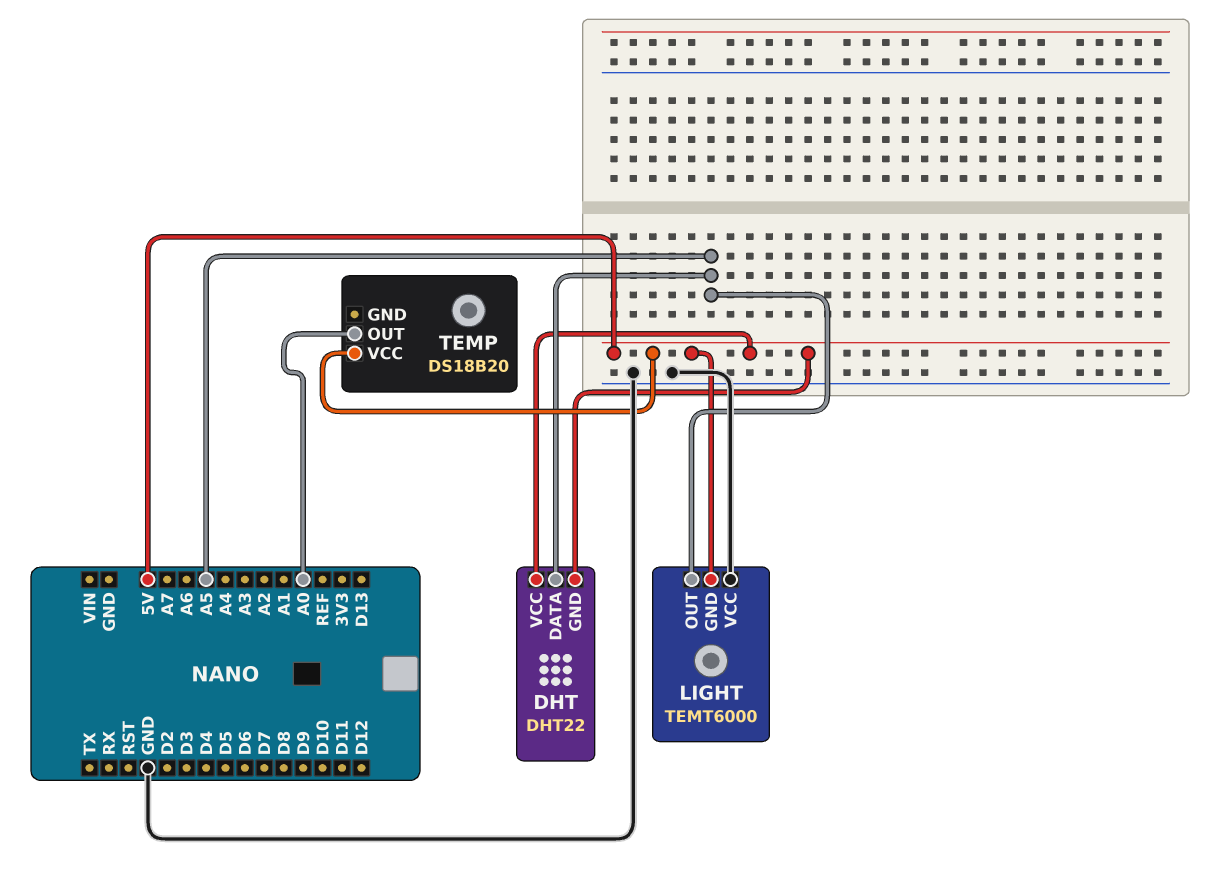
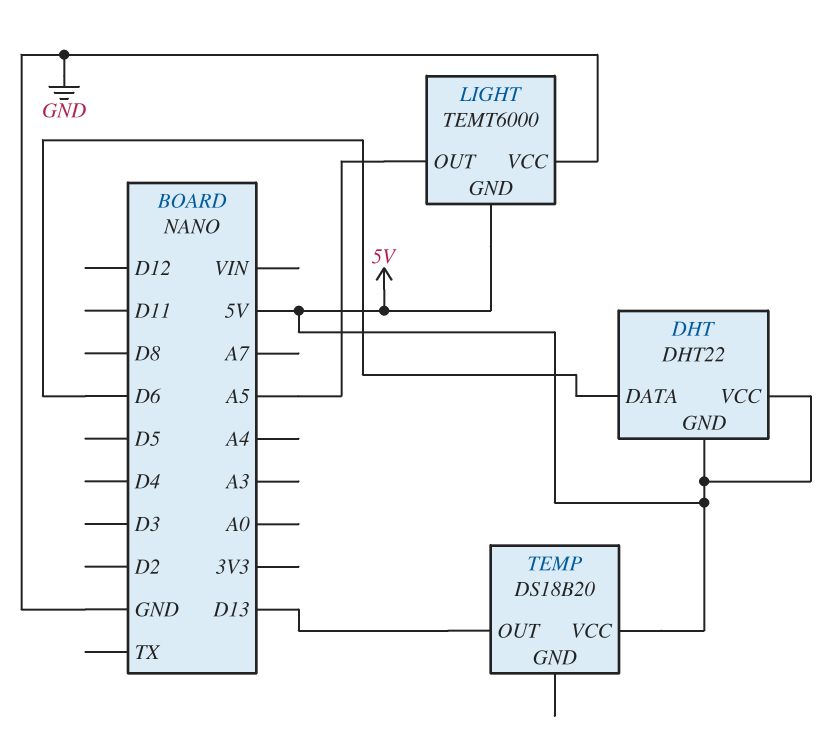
DHT pin DATA: A5 -> D6
TEMP pin OUT: A0 -> D13

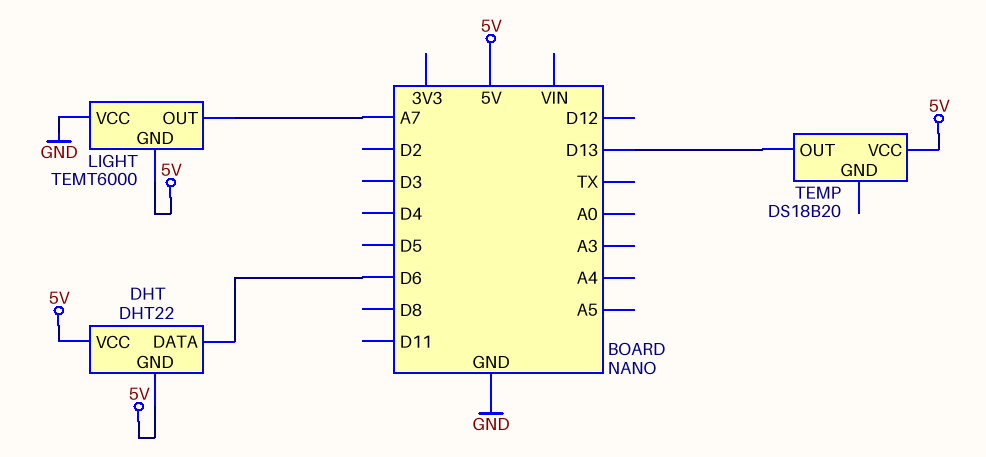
LIGHT pin OUT: A5 -> A7

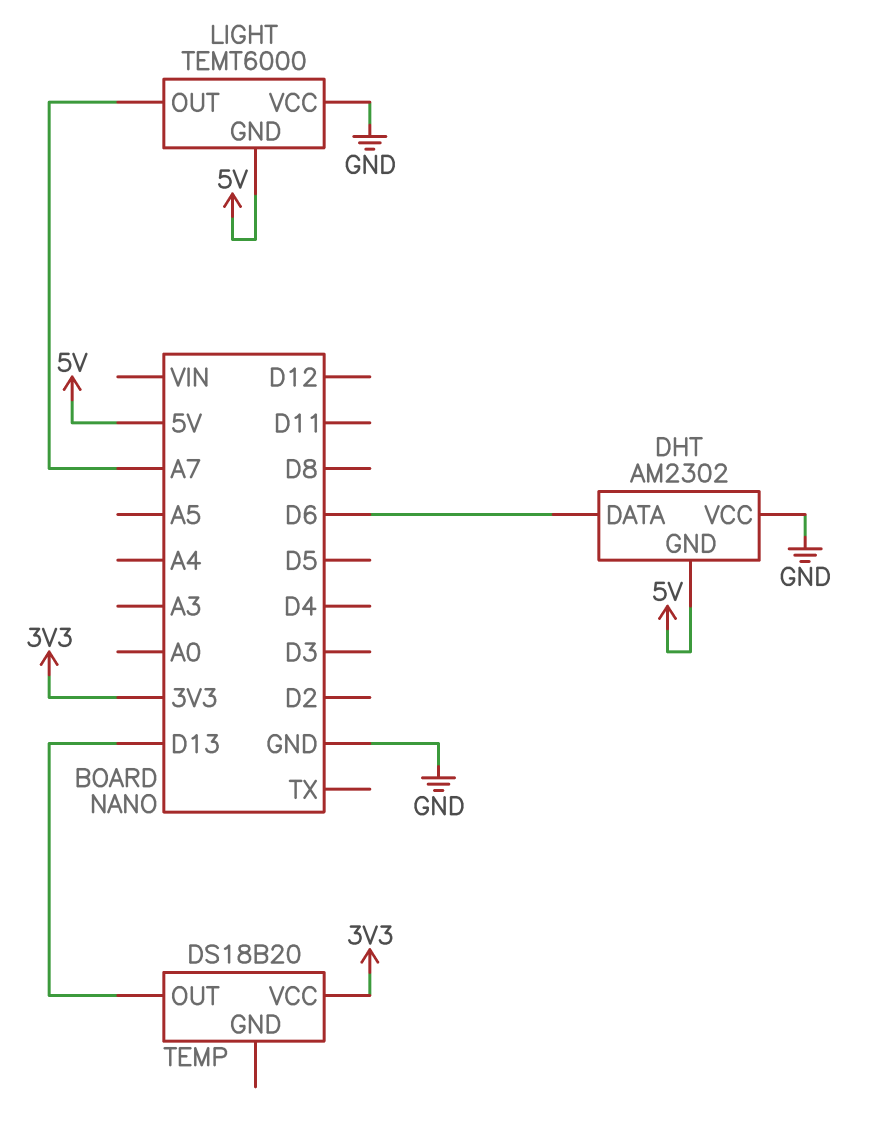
DHT: DHT22 -> AM2302
DHT pin VCC: 5V -> GND
TEMP pin VCC: 5V -> 3V3

